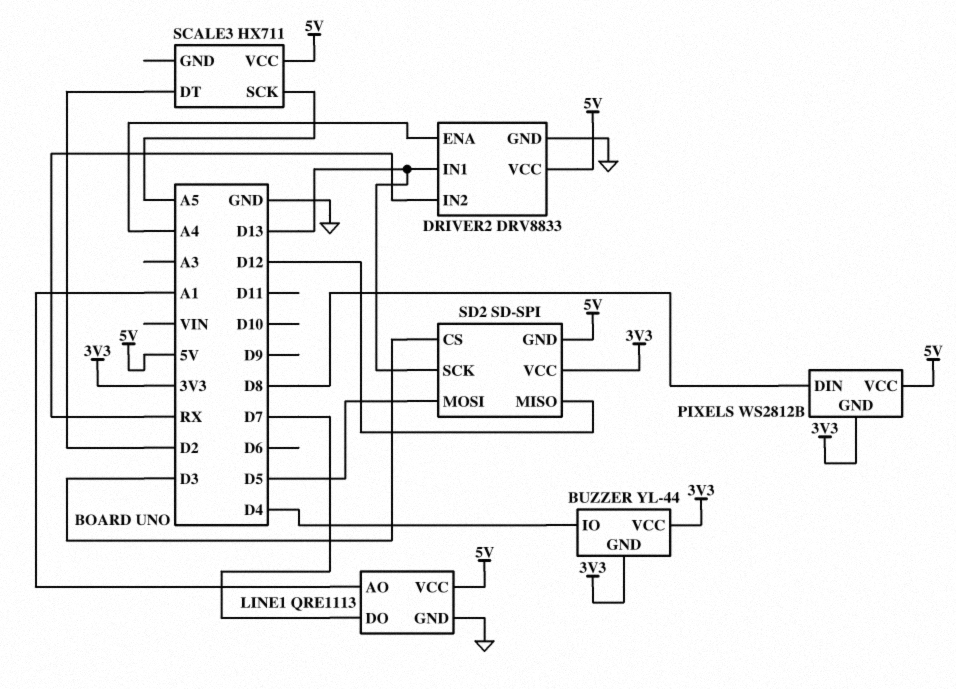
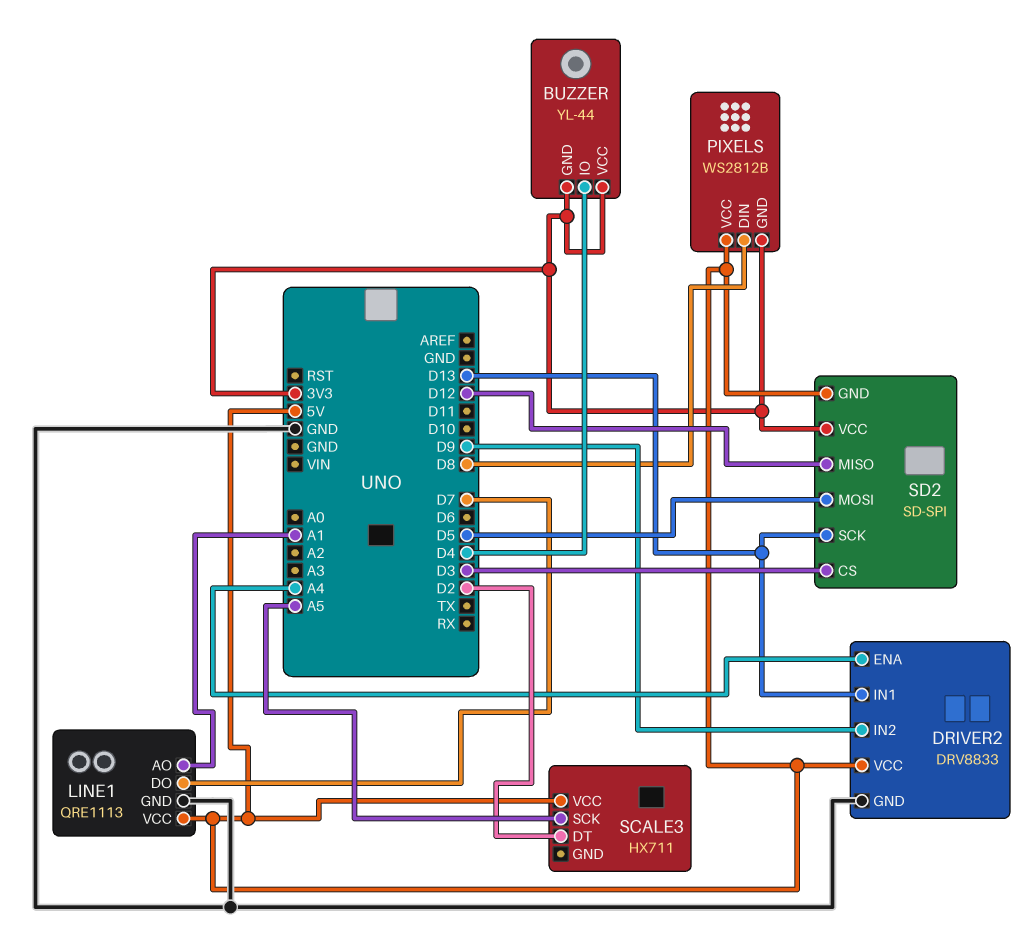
DRIVER2 pin IN2: RX -> D9

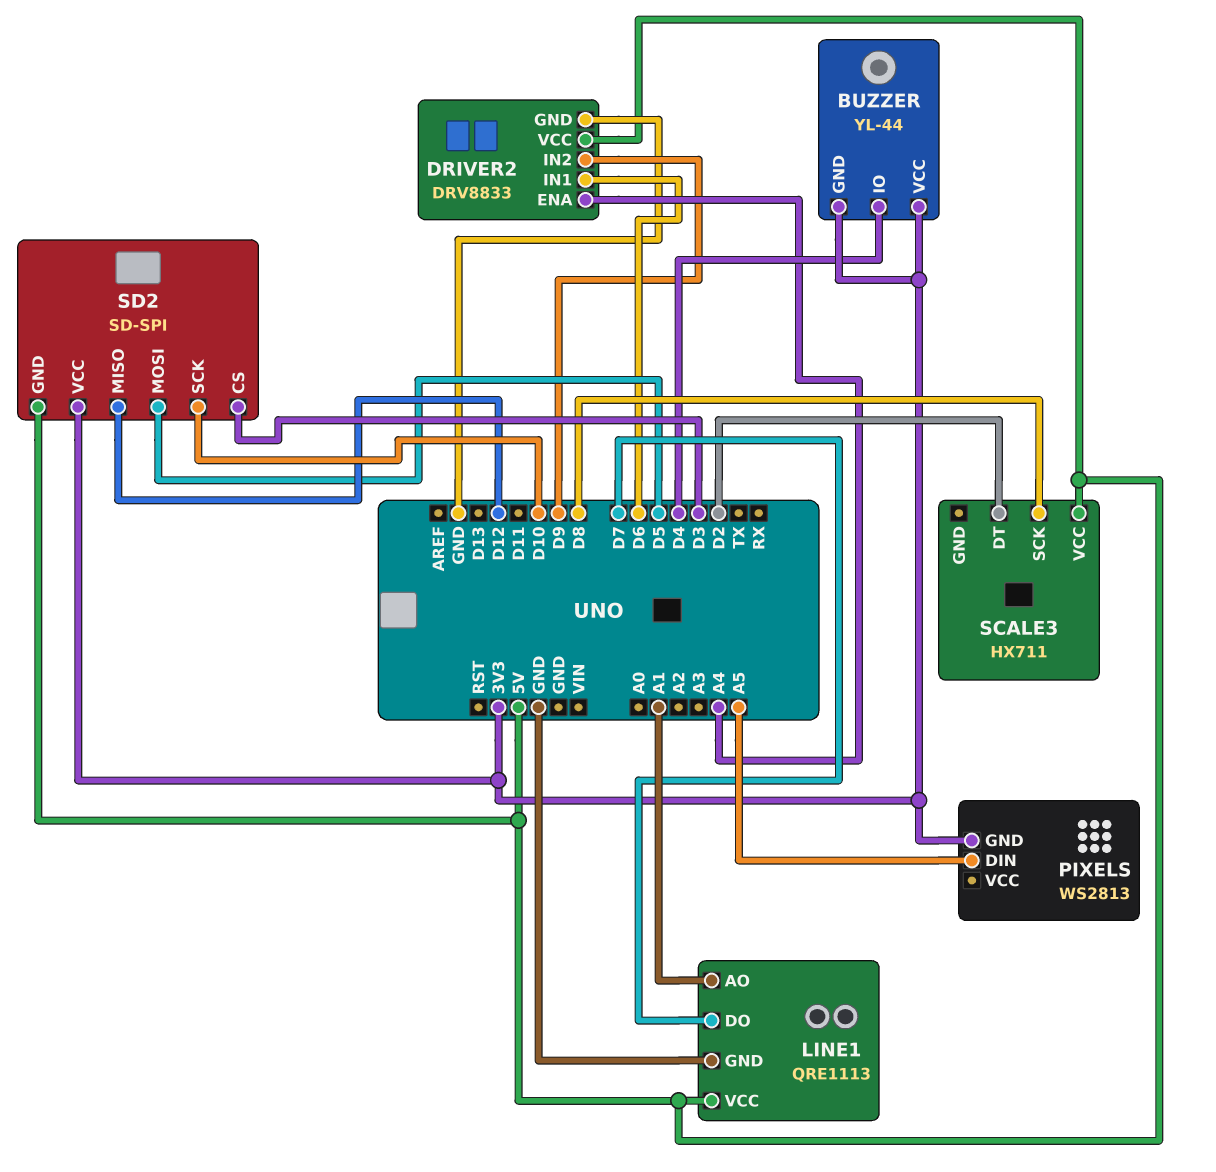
DRIVER2 pin IN1: D13 -> D6
PIXELS: WS2812B -> WS2813
PIXELS pin DIN: D8 -> A5
PIXELS pin VCC: 5V -> none
SCALE3 pin SCK: A5 -> D8
SD2 pin SCK: D13 -> D10

